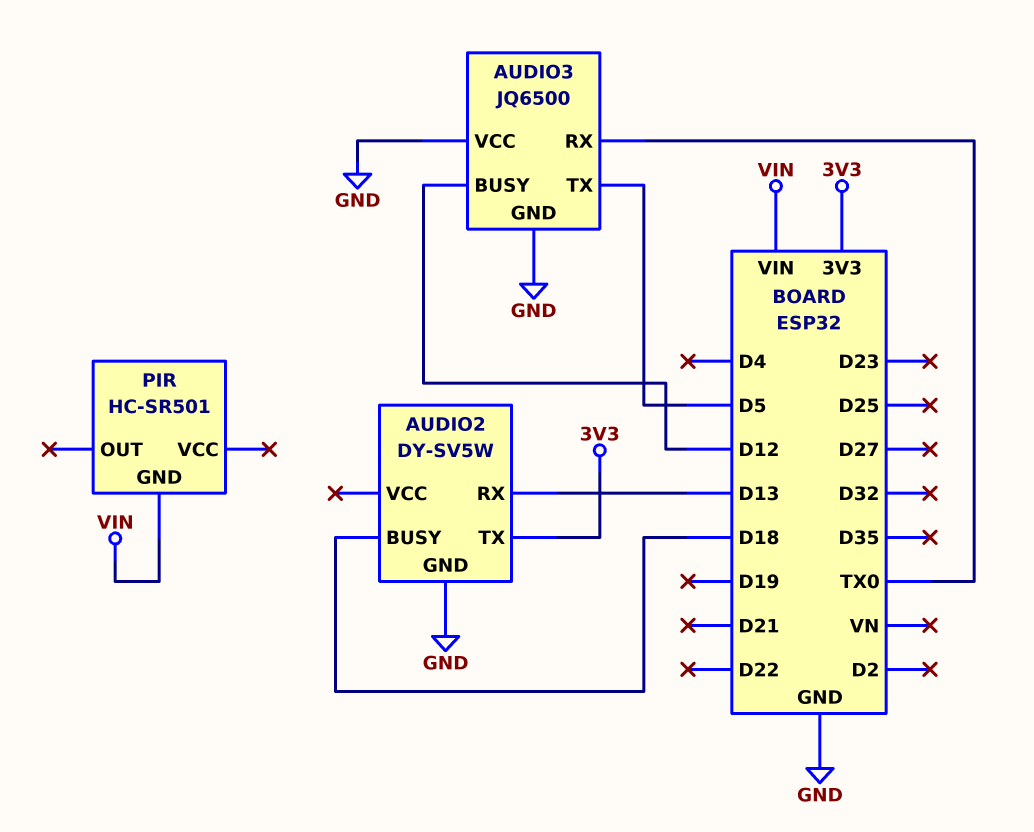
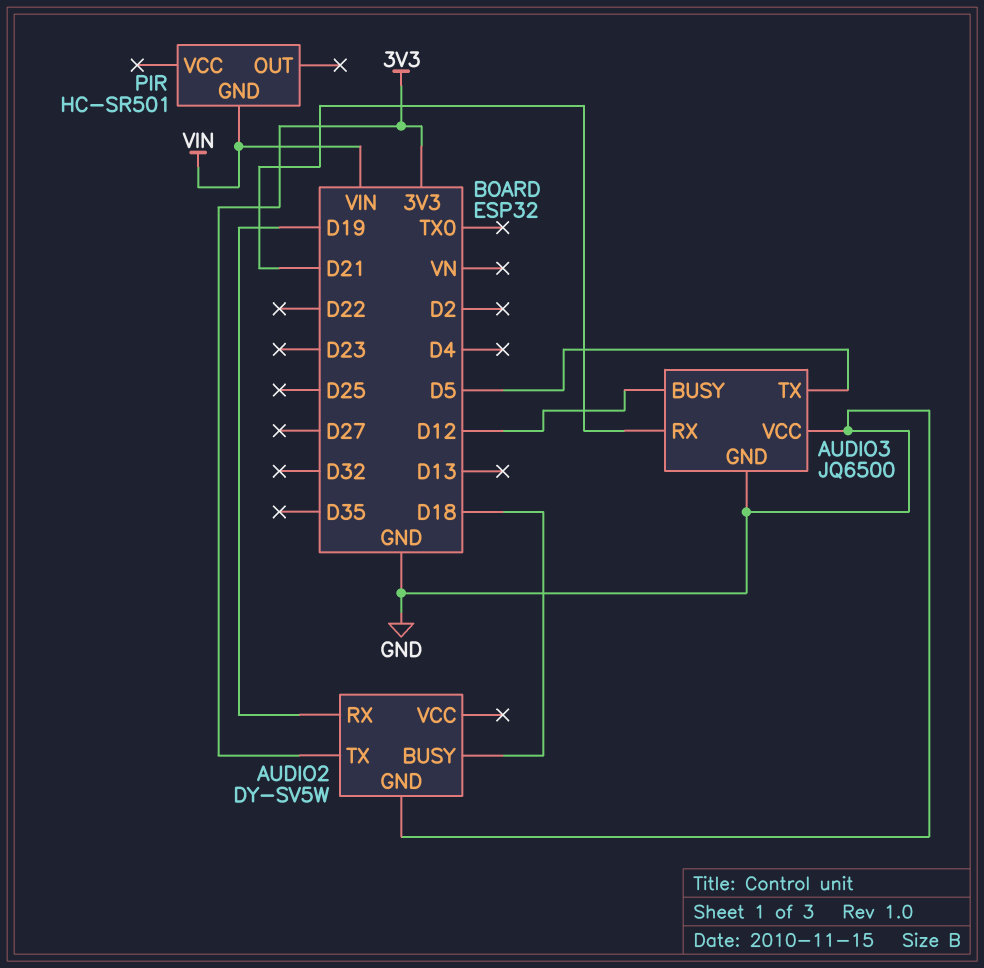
AUDIO2 pin RX: D13 -> D19
AUDIO3 pin RX: TX0 -> D21

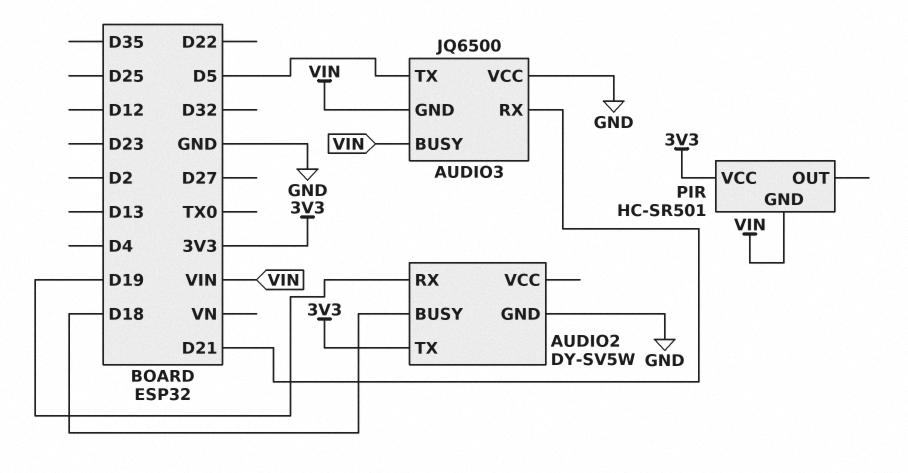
AUDIO3 pin BUSY: D12 -> VIN
AUDIO3 pin GND: GND -> VIN
PIR pin VCC: none -> 3V3

